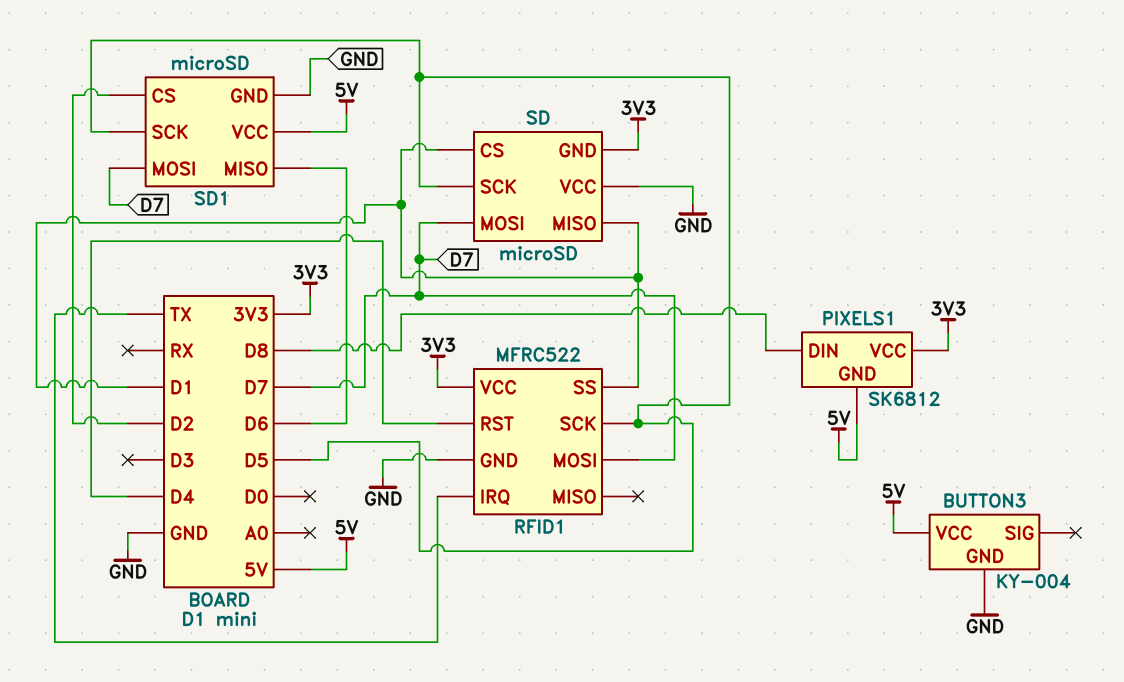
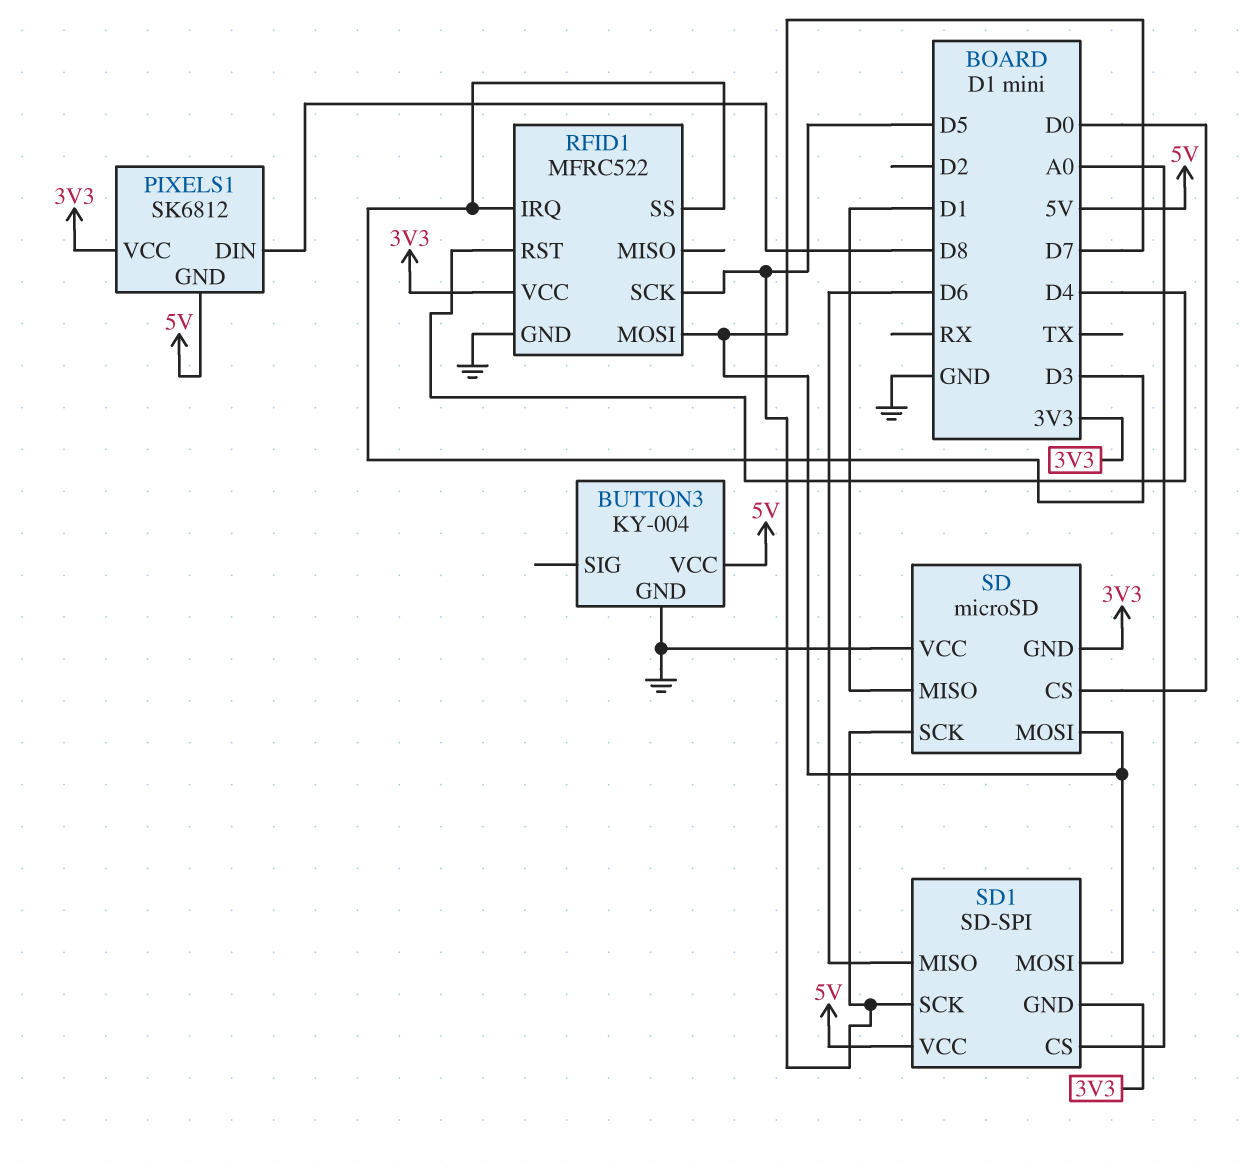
RFID1 pin IRQ: TX -> D3
RFID1 pin SS: D1 -> D3
SD pin CS: D1 -> D0
SD1: microSD -> SD-SPI
SD1 pin CS: D2 -> A0
SD1 pin GND: GND -> 3V3

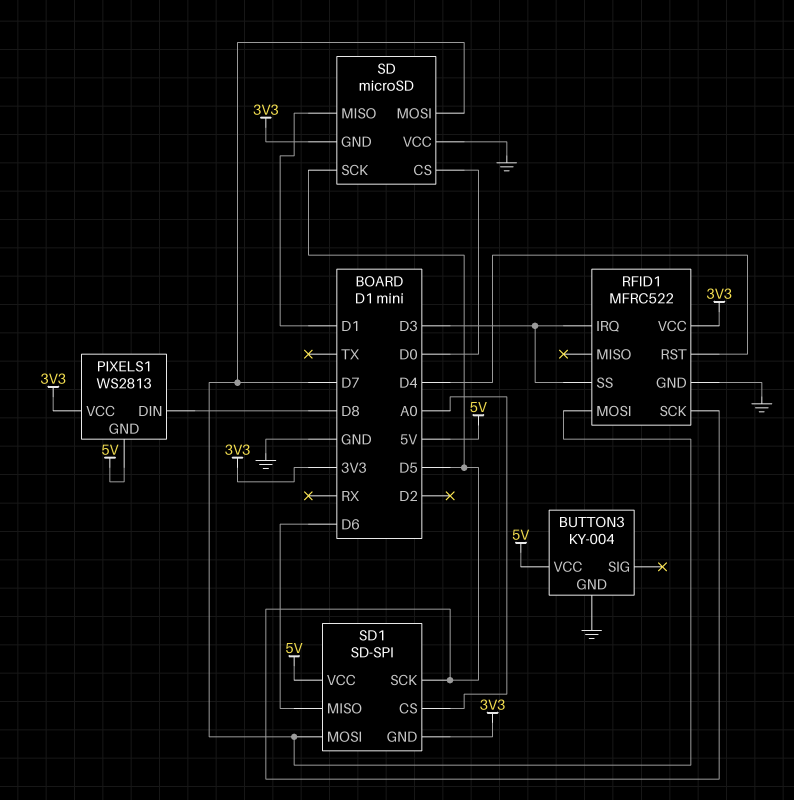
PIXELS1: SK6812 -> WS2813

